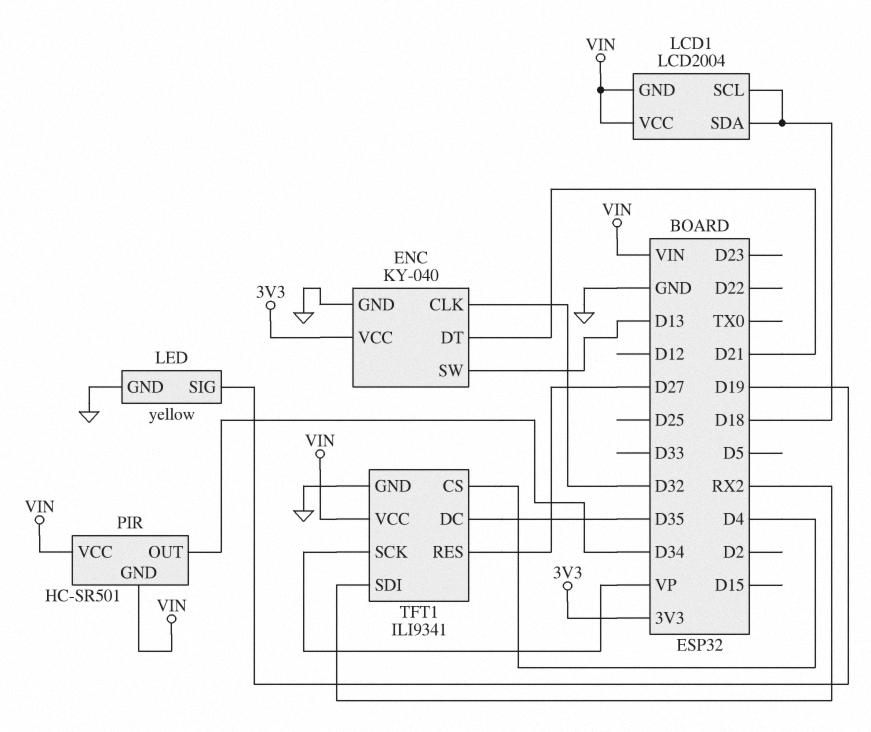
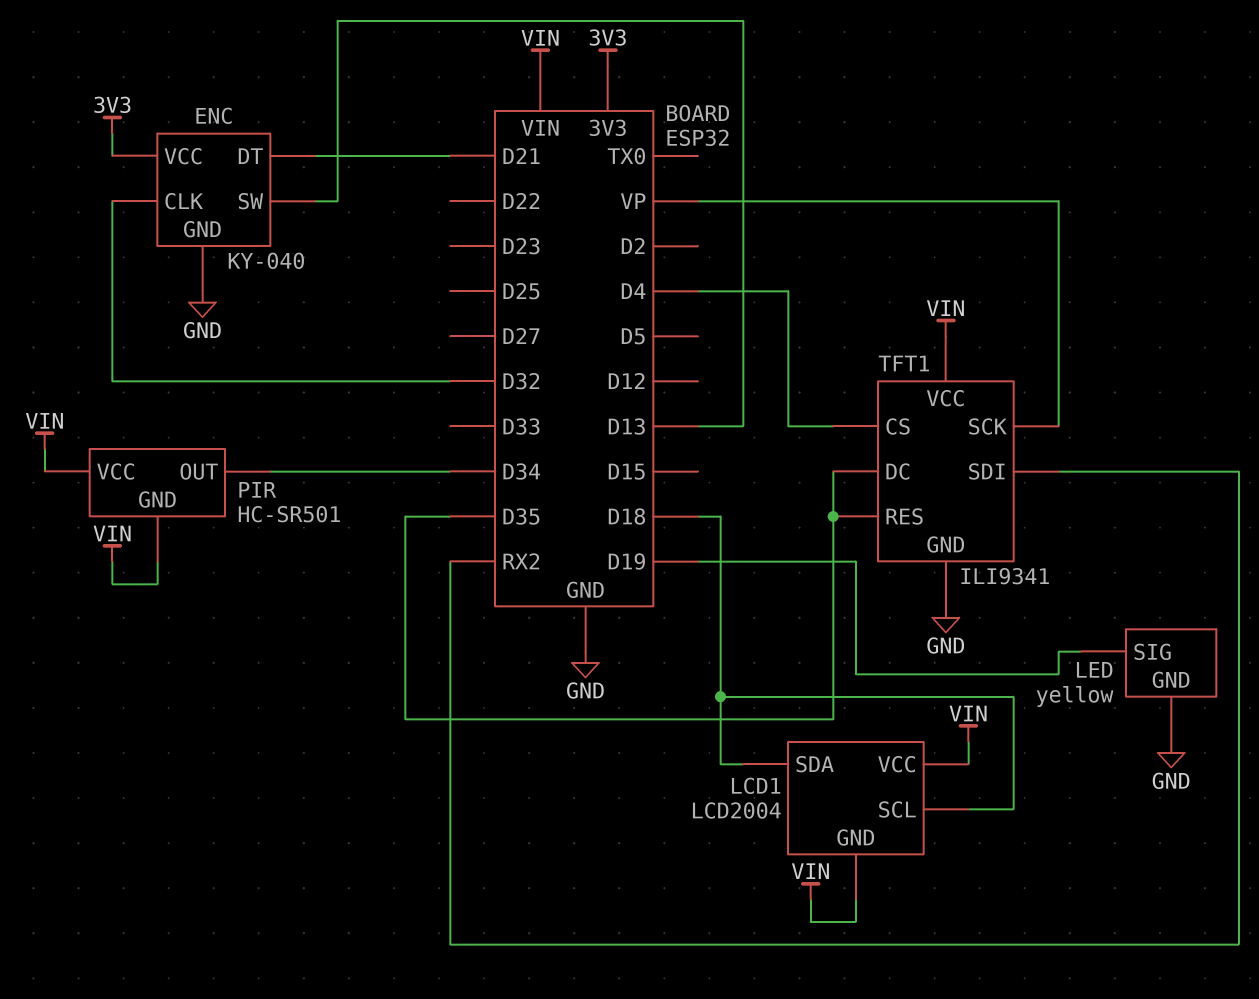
TFT1 pin RES: D27 -> D35

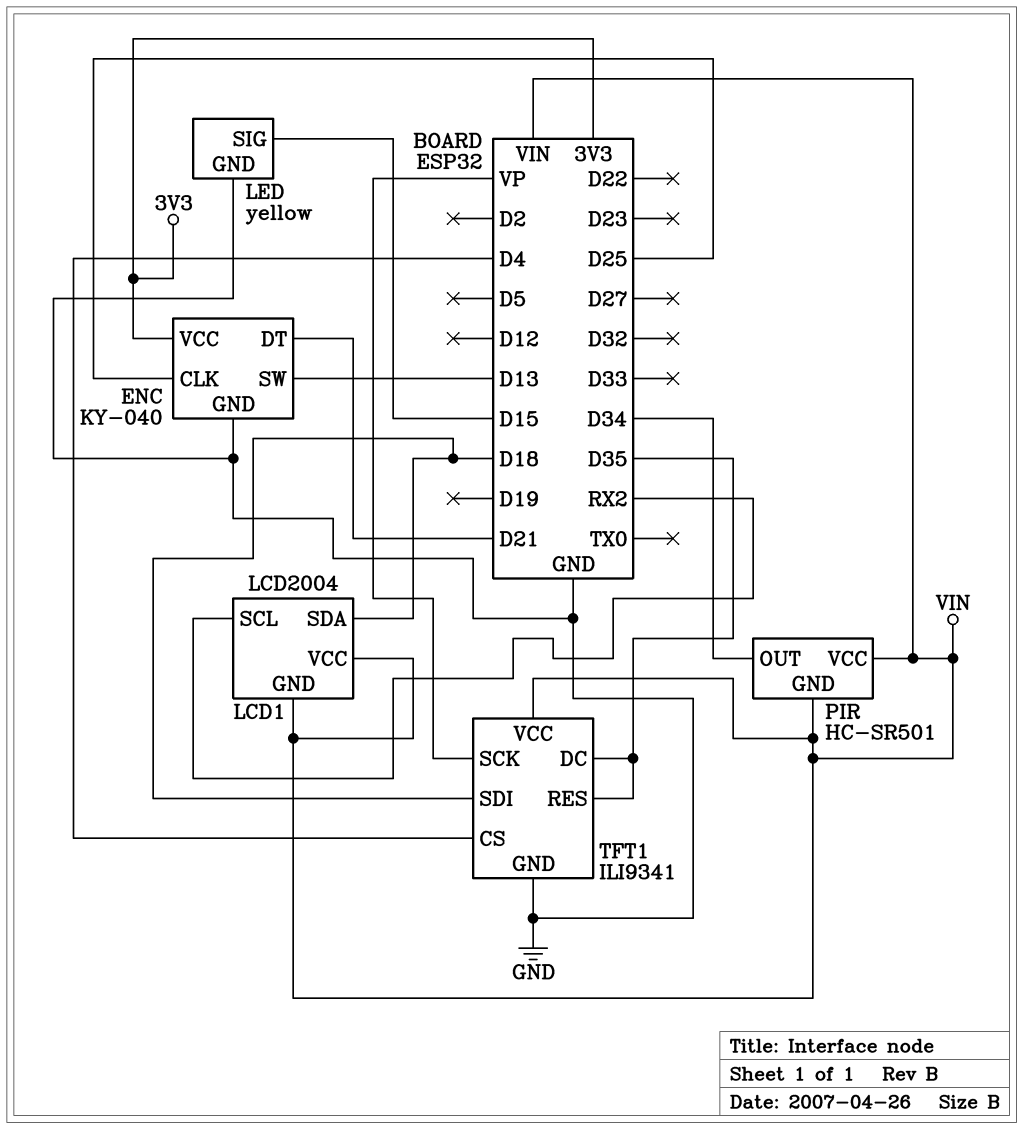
ENC pin CLK: D32 -> D25
LCD1 pin SCL: D18 -> RX2
LED pin SIG: D19 -> D15
TFT1 pin SDI: RX2 -> D18

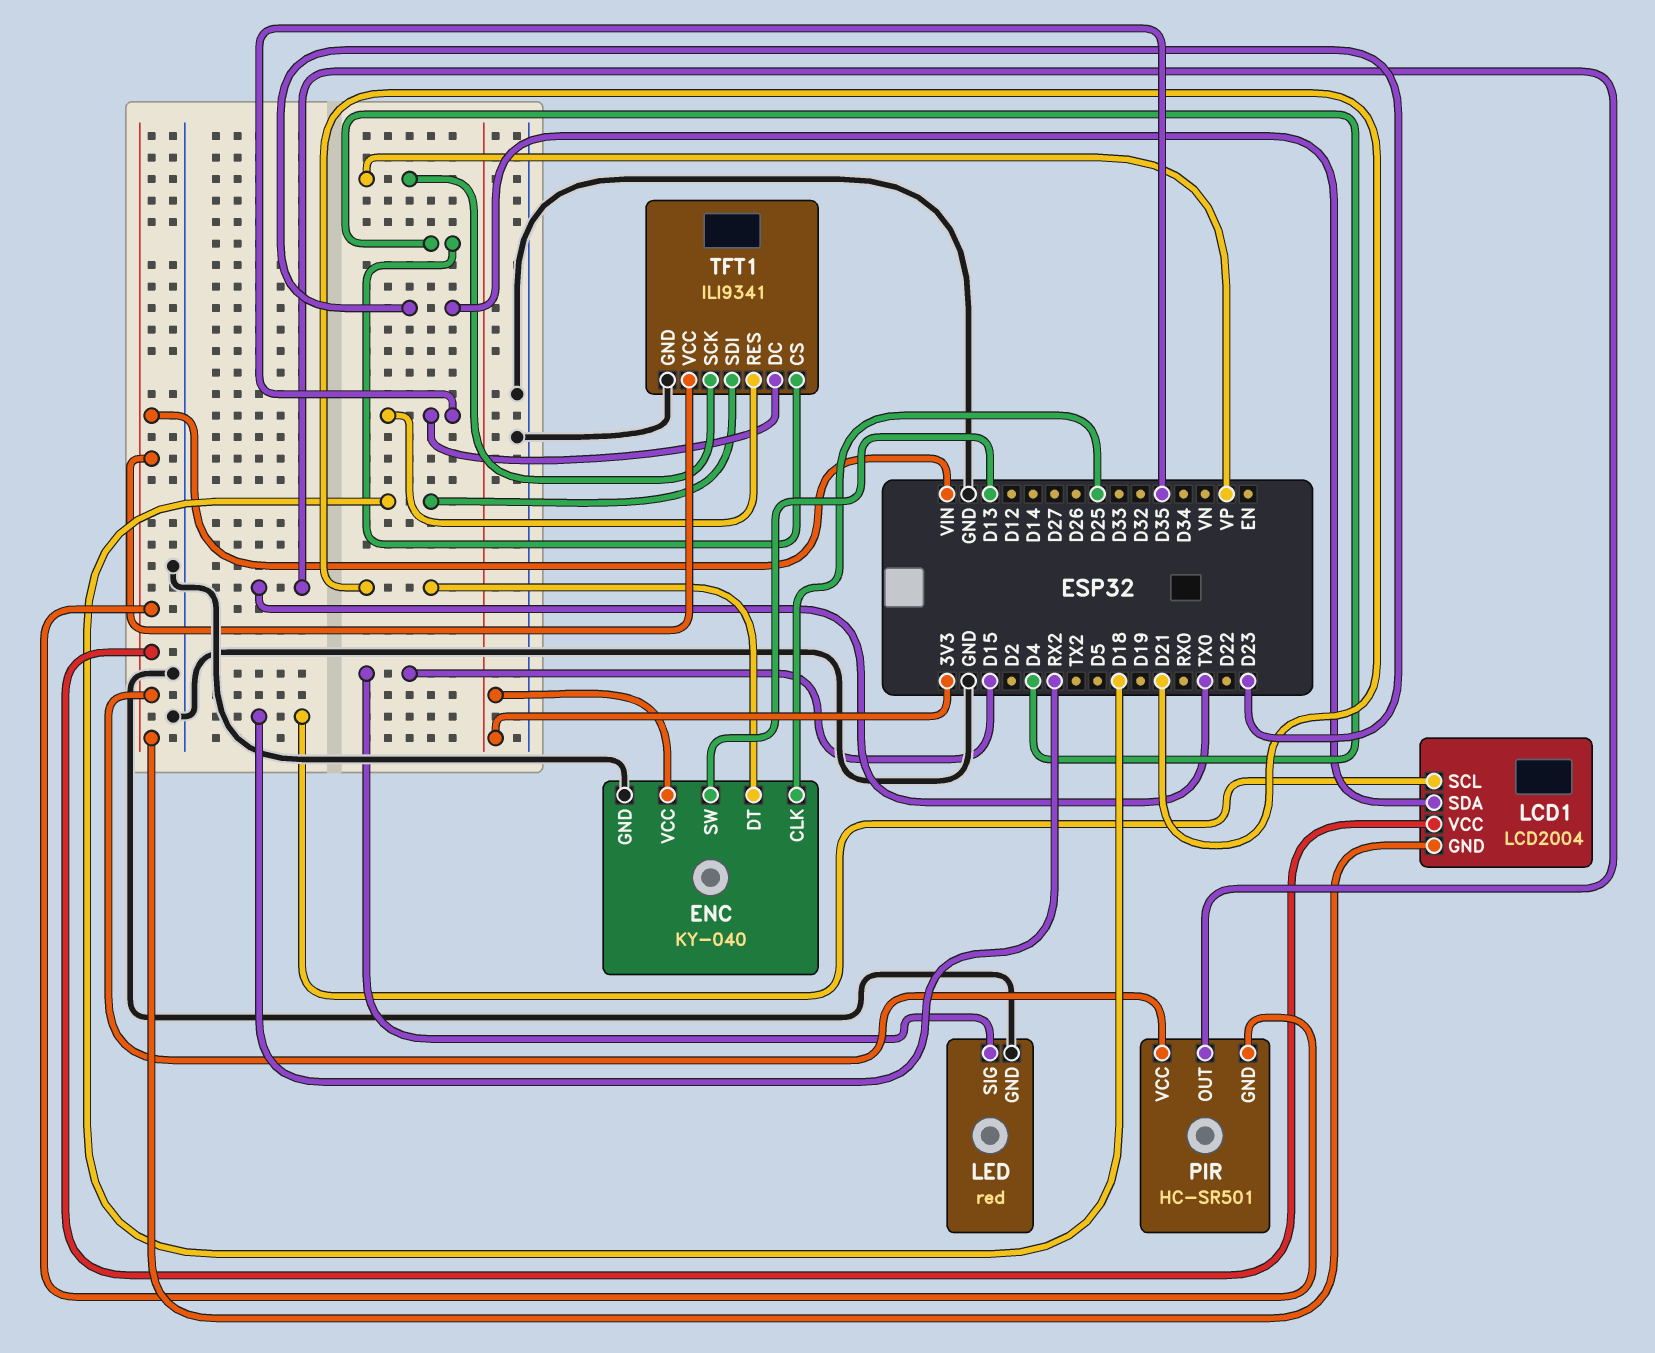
LCD1 pin SDA: D18 -> D23
LED: yellow -> red
PIR pin OUT: D34 -> TX0

